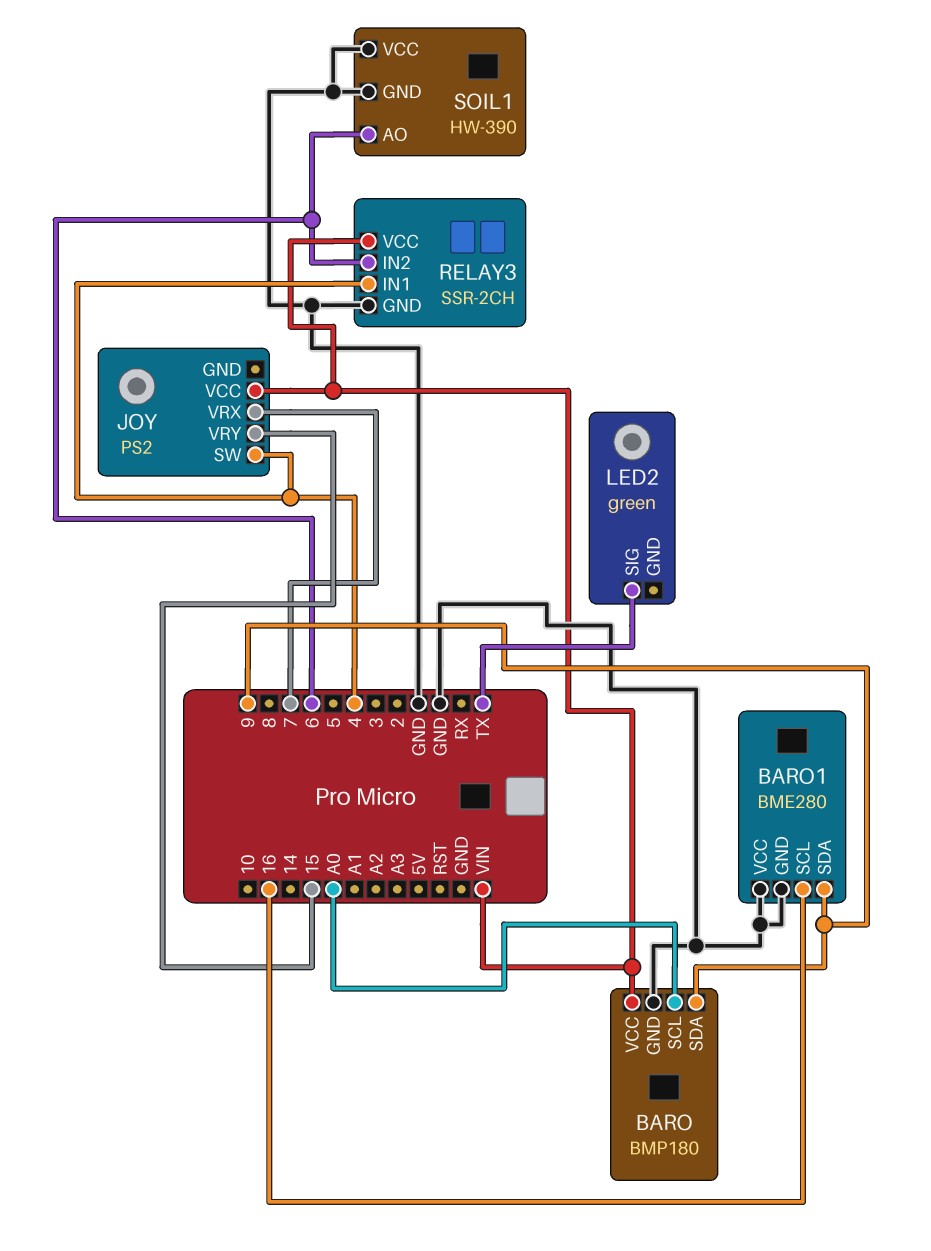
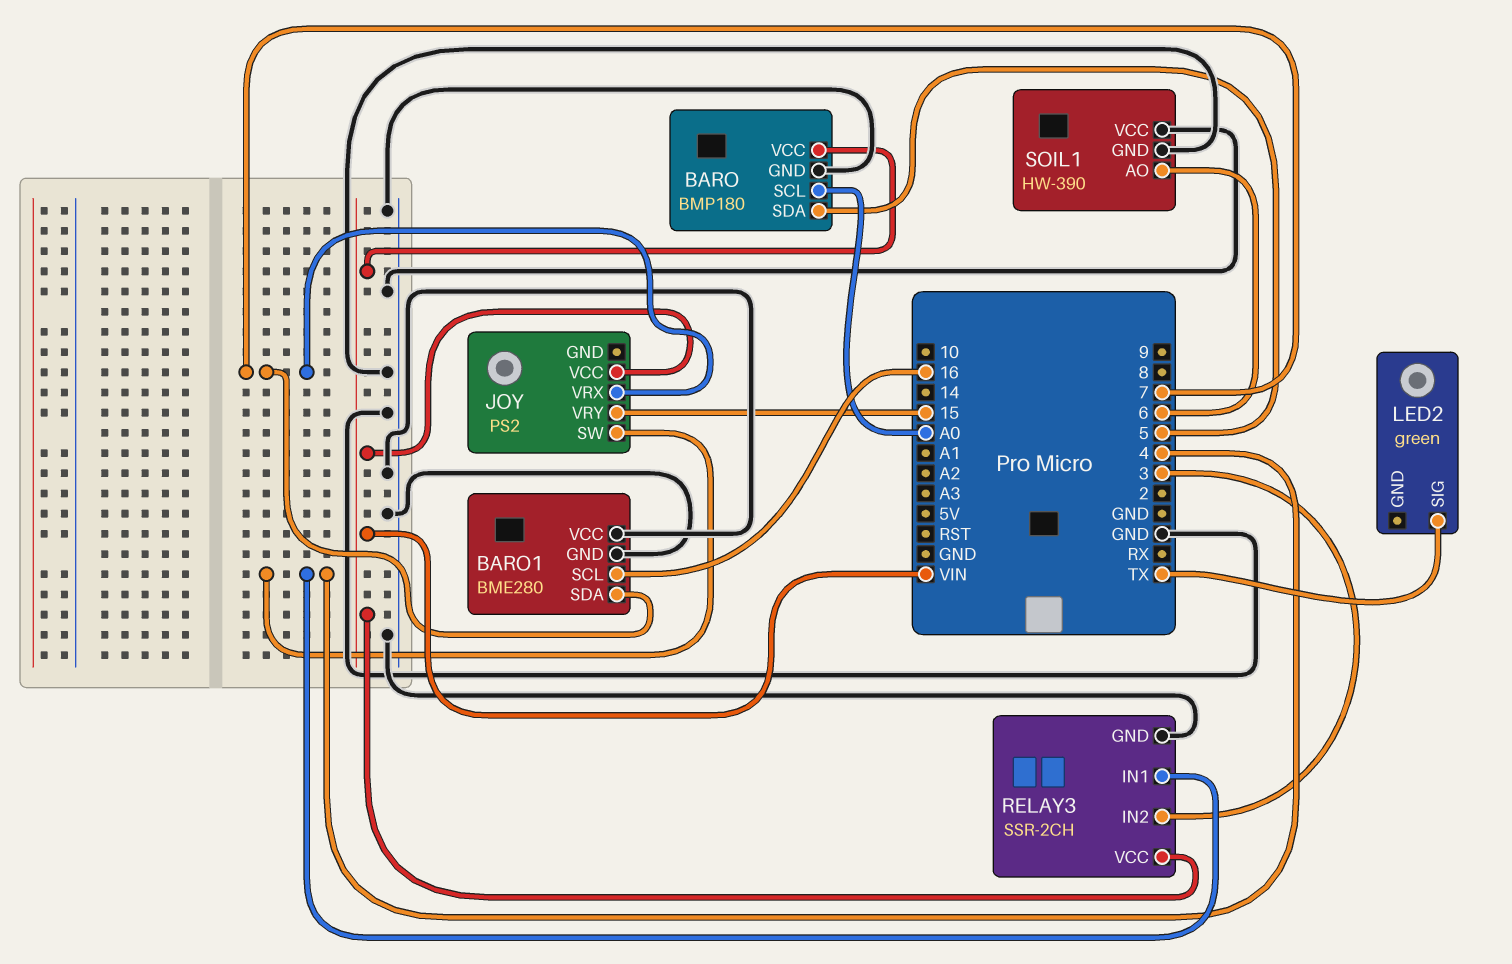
BARO pin SDA: 9 -> 5
BARO1 pin SDA: 9 -> 7
RELAY3 pin IN2: 6 -> 3

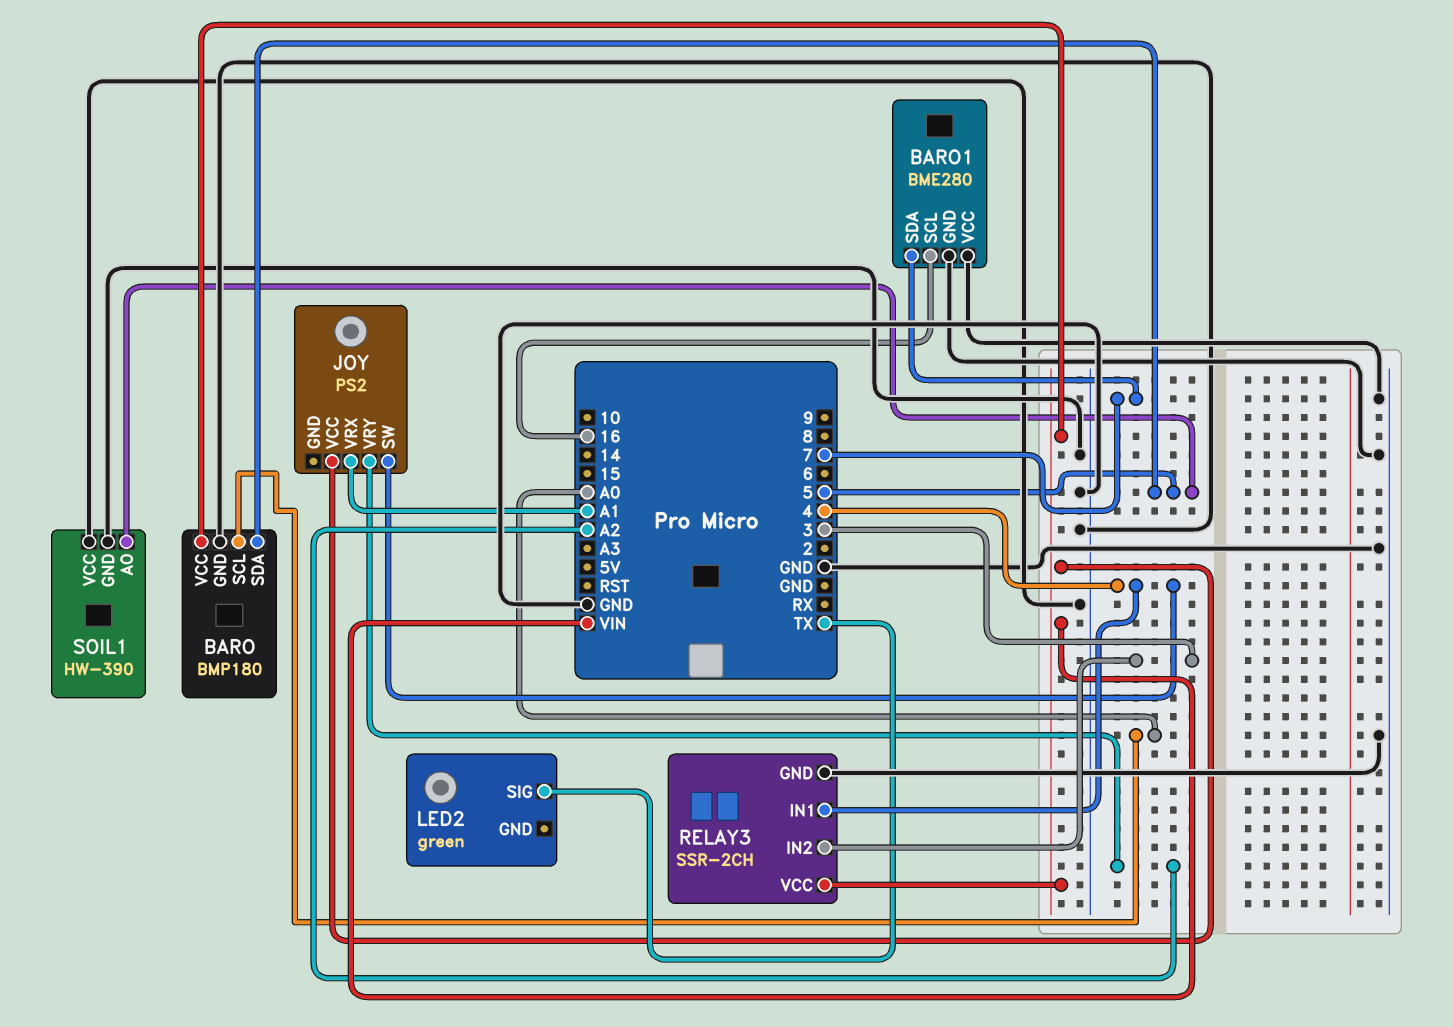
JOY pin VRX: 7 -> A1
JOY pin VRY: 15 -> A2
SOIL1 pin AO: 6 -> 5

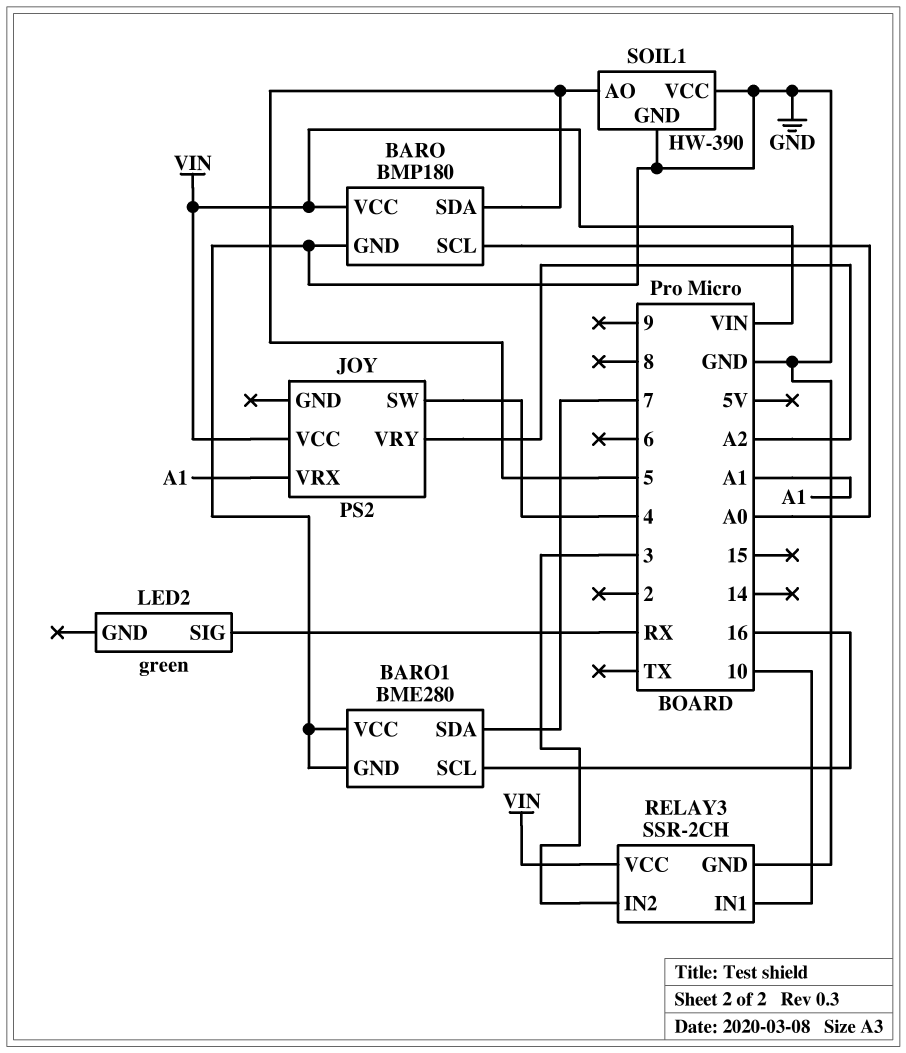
LED2 pin SIG: TX -> RX
RELAY3 pin IN1: 4 -> 10

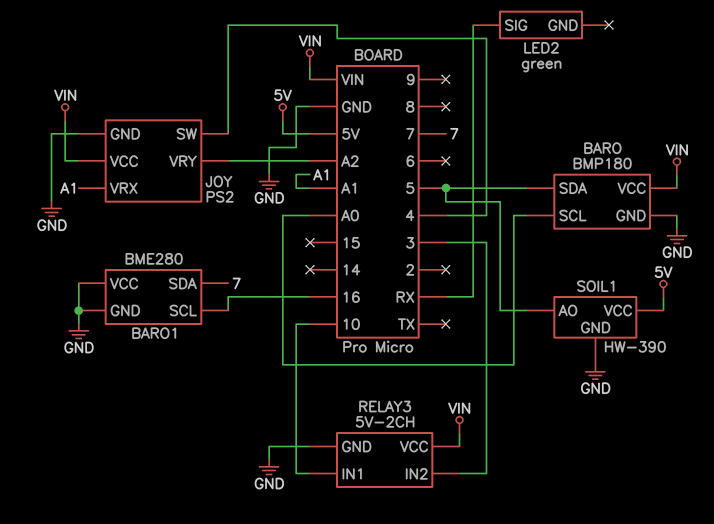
JOY pin GND: none -> GND
RELAY3: SSR-2CH -> 5V-2CH
SOIL1 pin VCC: GND -> 5V

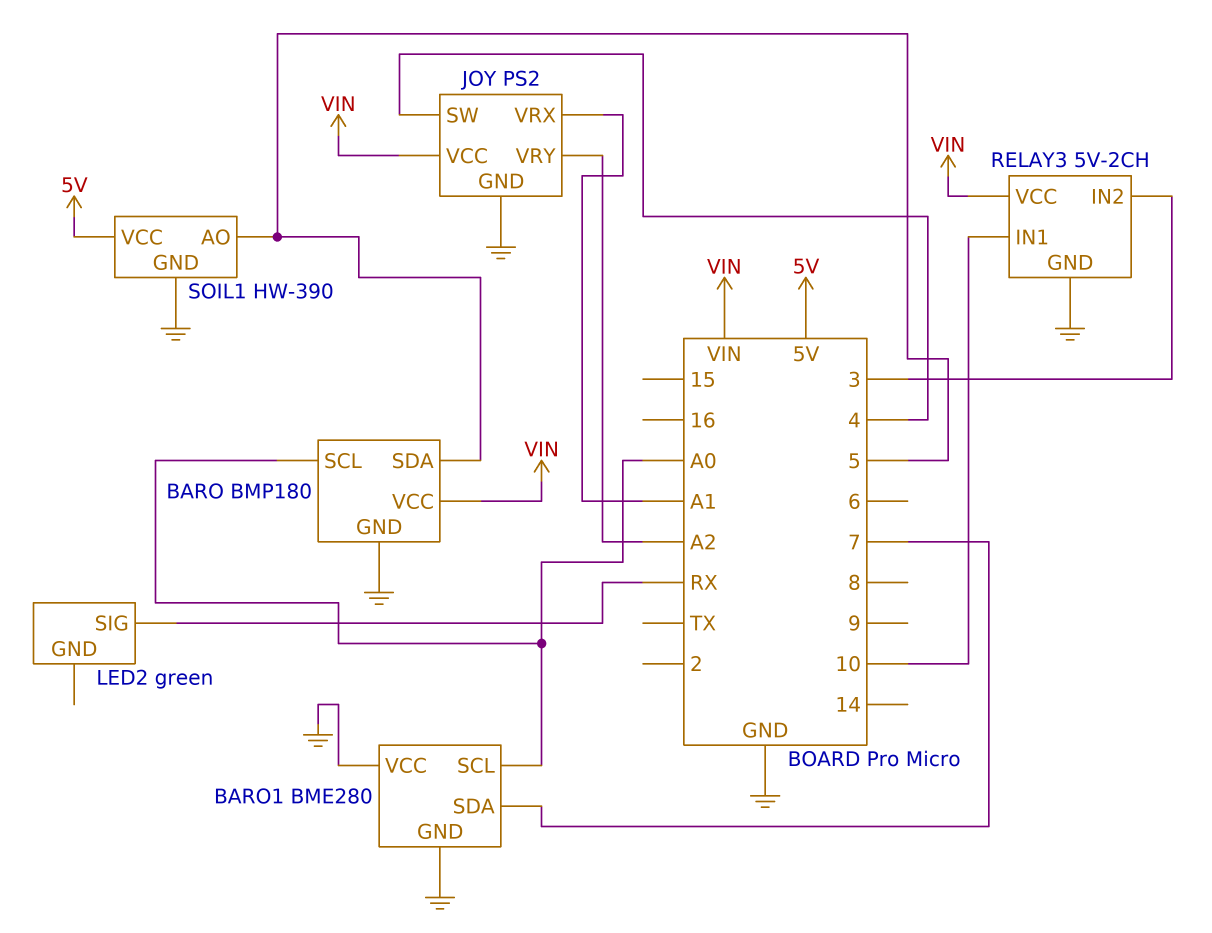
BARO1 pin SCL: 16 -> A0

